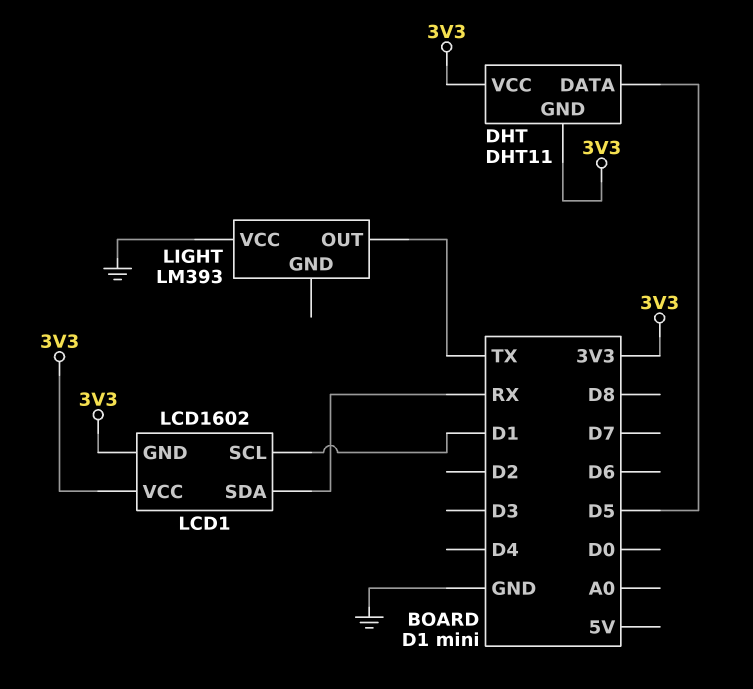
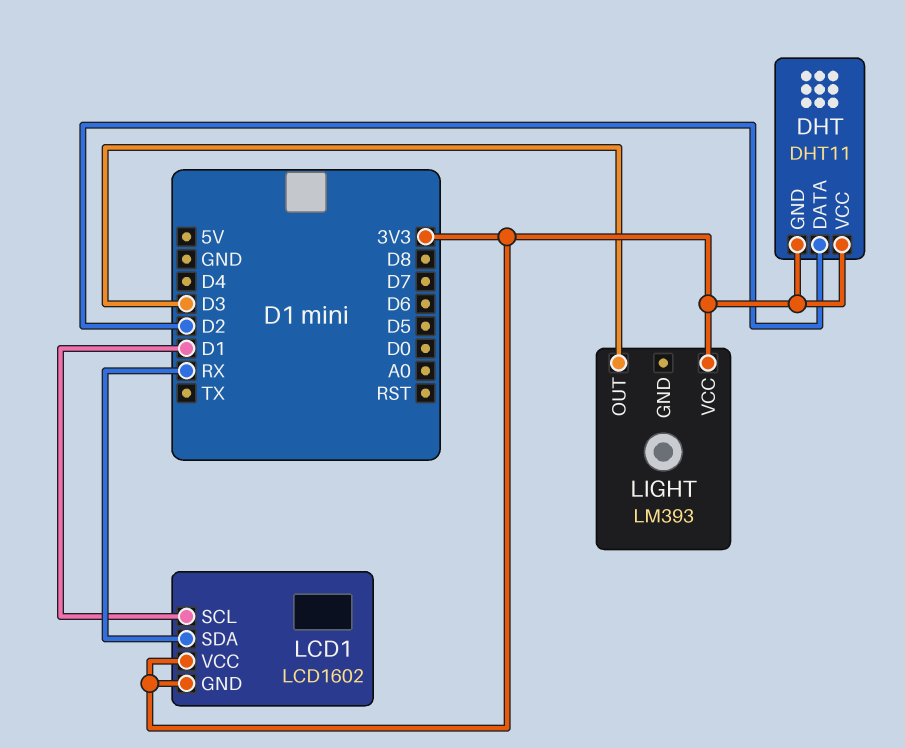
DHT pin DATA: D5 -> D2
LIGHT pin OUT: TX -> D3
LIGHT pin VCC: GND -> 3V3

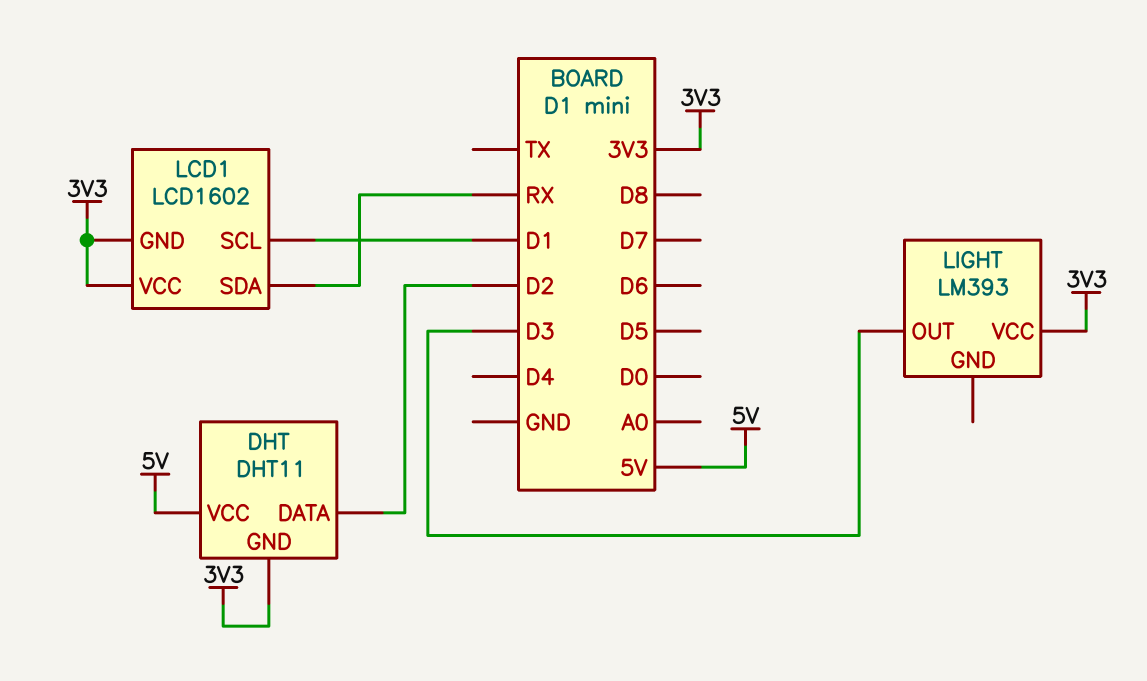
DHT pin VCC: 3V3 -> 5V

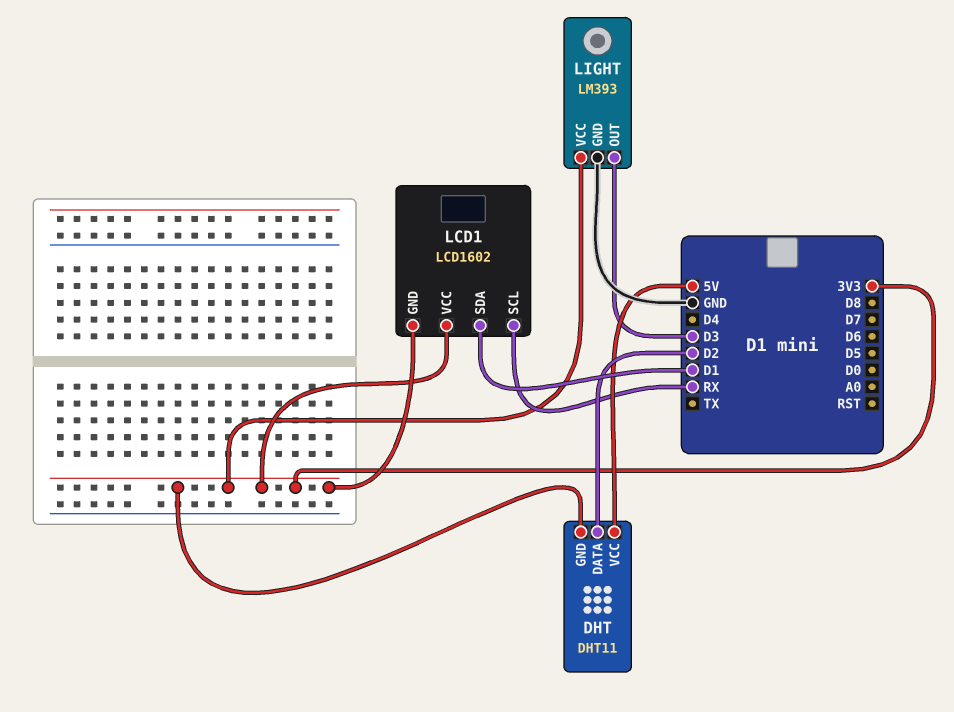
LCD1 pin SCL: D1 -> RX
LCD1 pin SDA: RX -> D1
LIGHT pin GND: none -> GND

